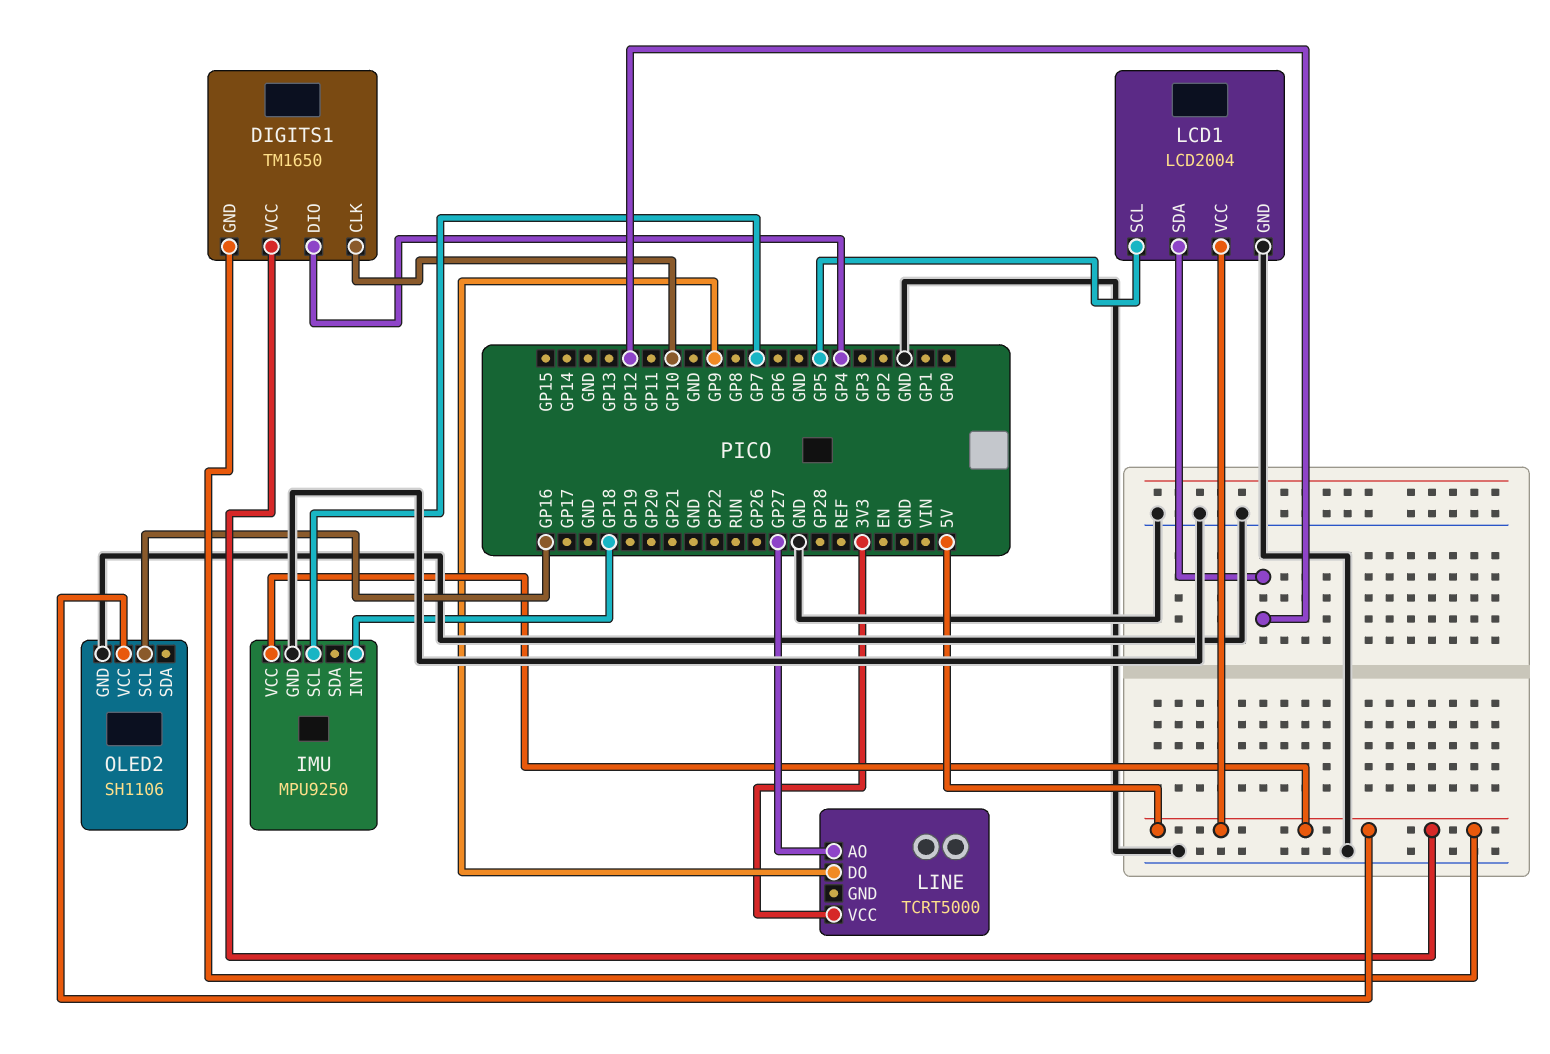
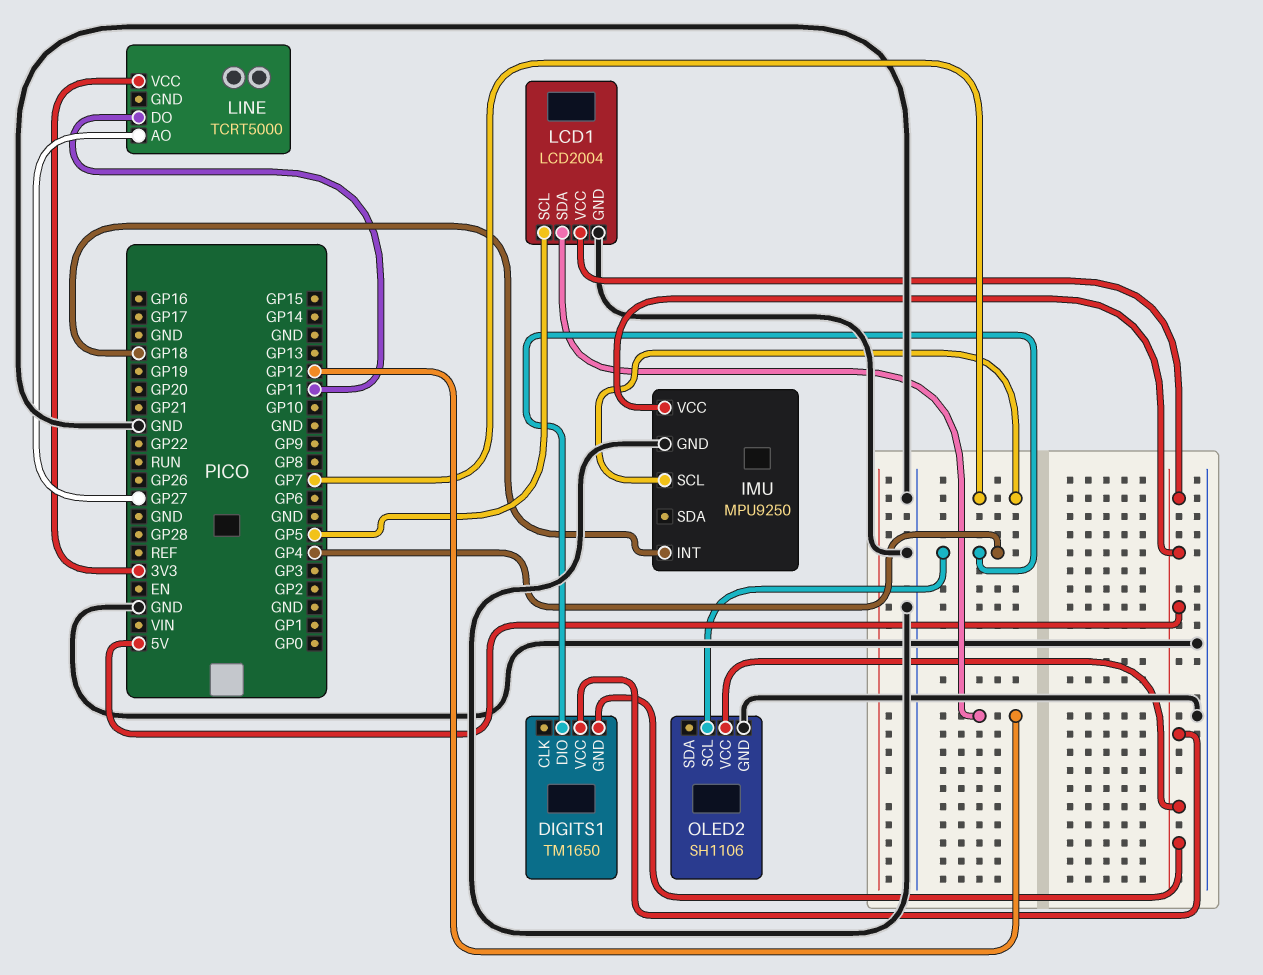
DIGITS1 pin CLK: GP10 -> none
LINE pin DO: GP9 -> GP11
OLED2 pin SCL: GP16 -> GP4

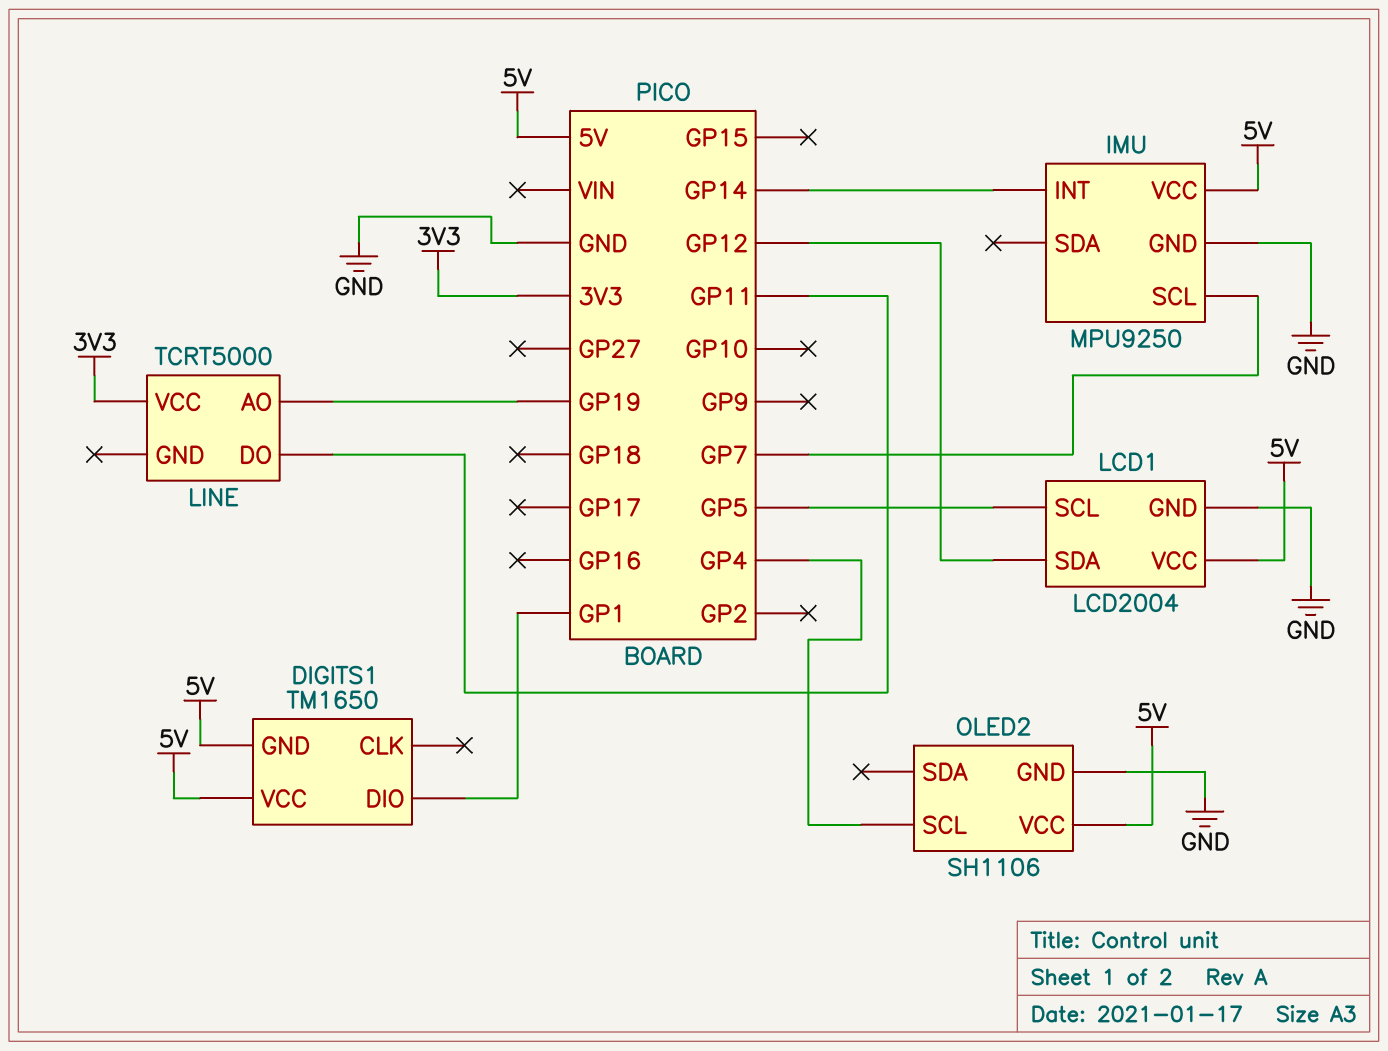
DIGITS1 pin DIO: GP4 -> GP1
IMU pin INT: GP18 -> GP14
LINE pin AO: GP27 -> GP19

